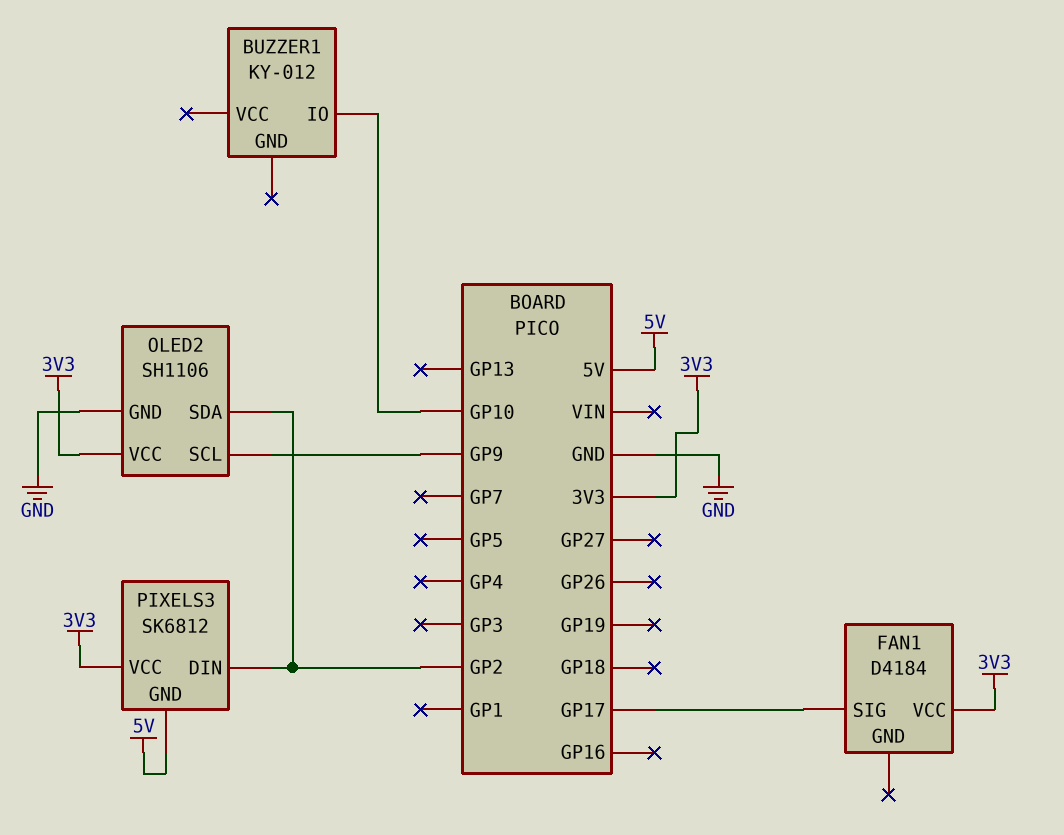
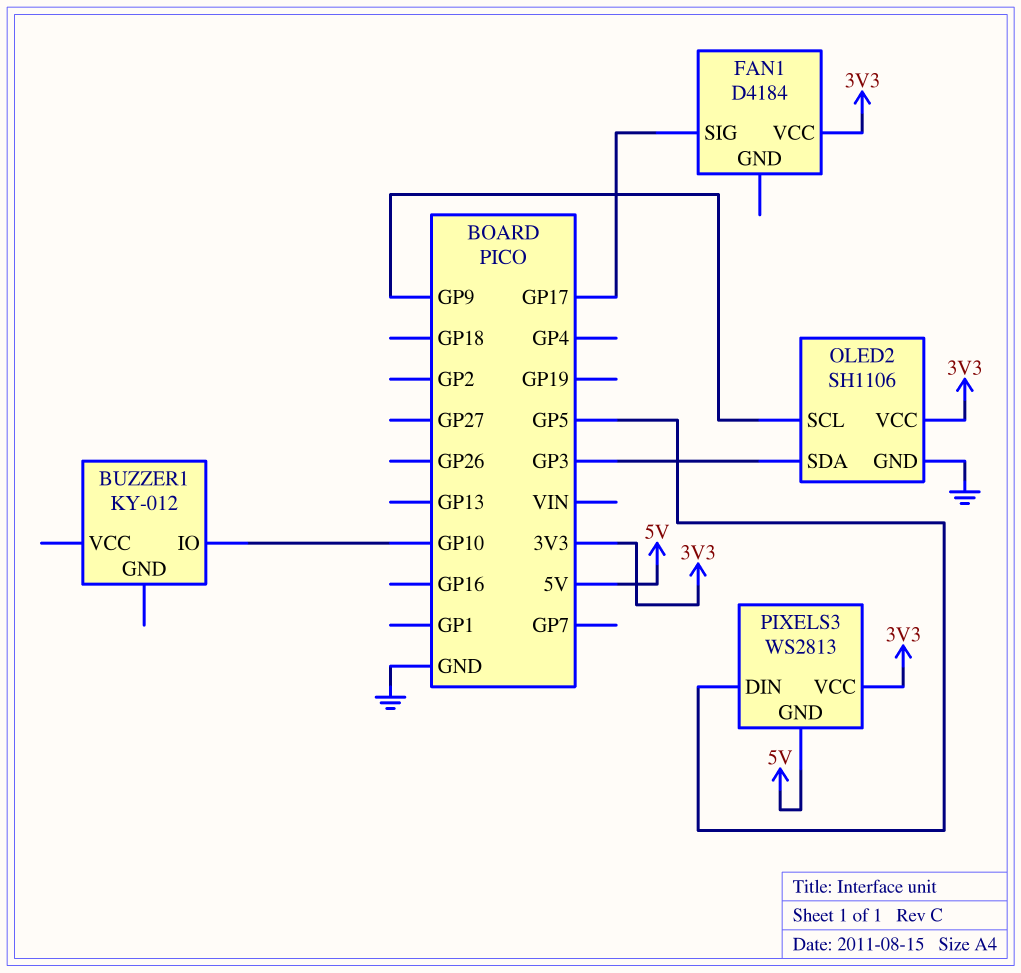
OLED2 pin SDA: GP2 -> GP3
PIXELS3: SK6812 -> WS2813
PIXELS3 pin DIN: GP2 -> GP5

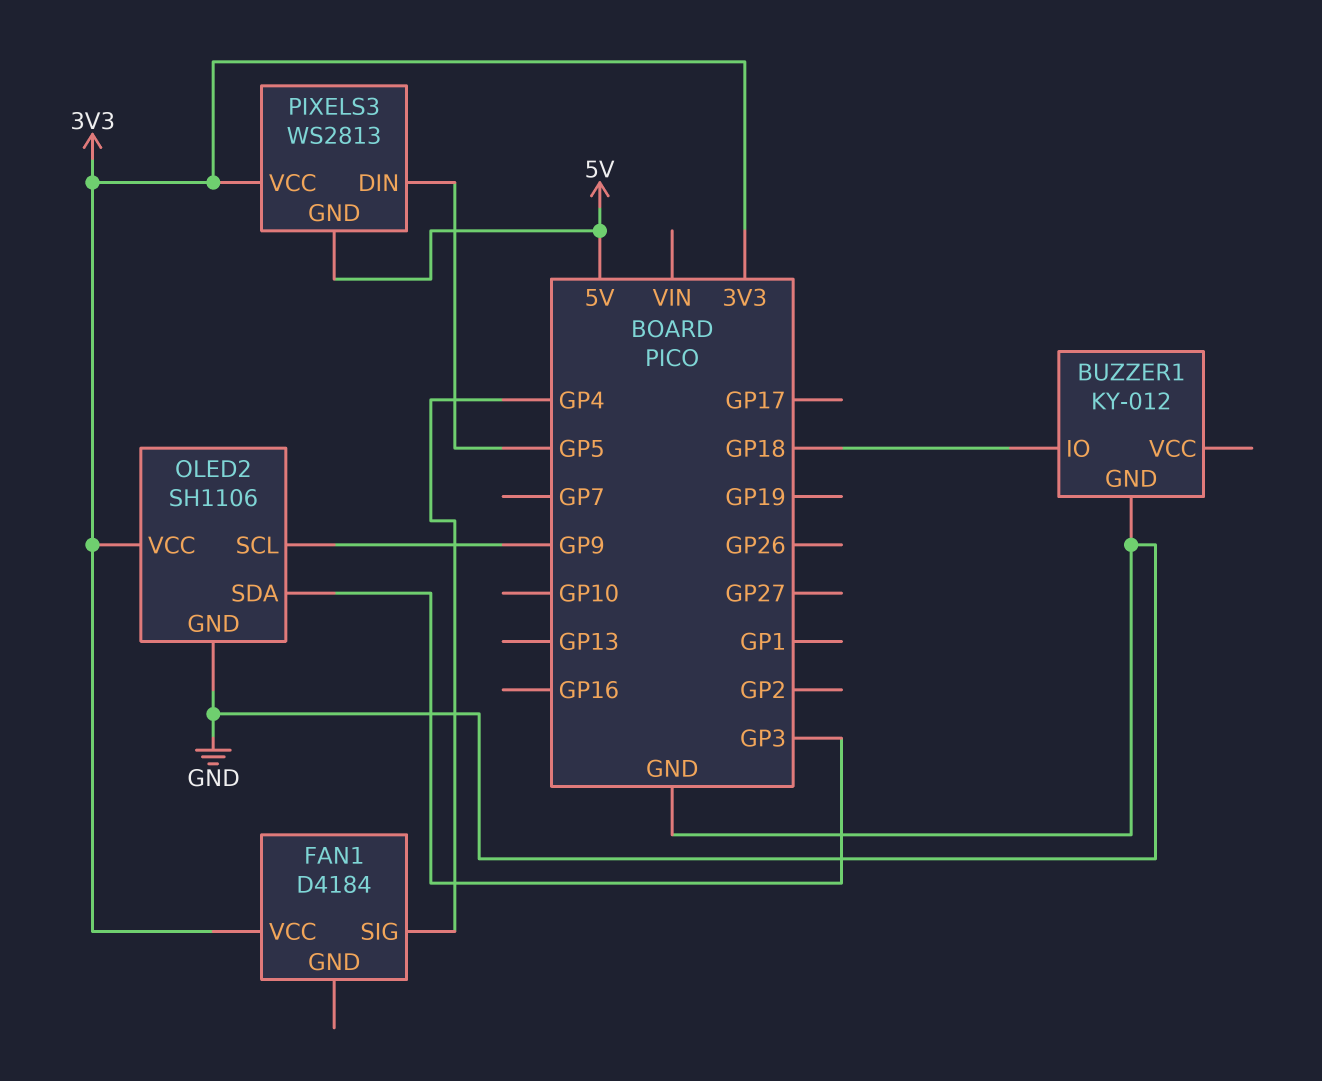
BUZZER1 pin GND: none -> GND
BUZZER1 pin IO: GP10 -> GP18
FAN1 pin SIG: GP17 -> GP4

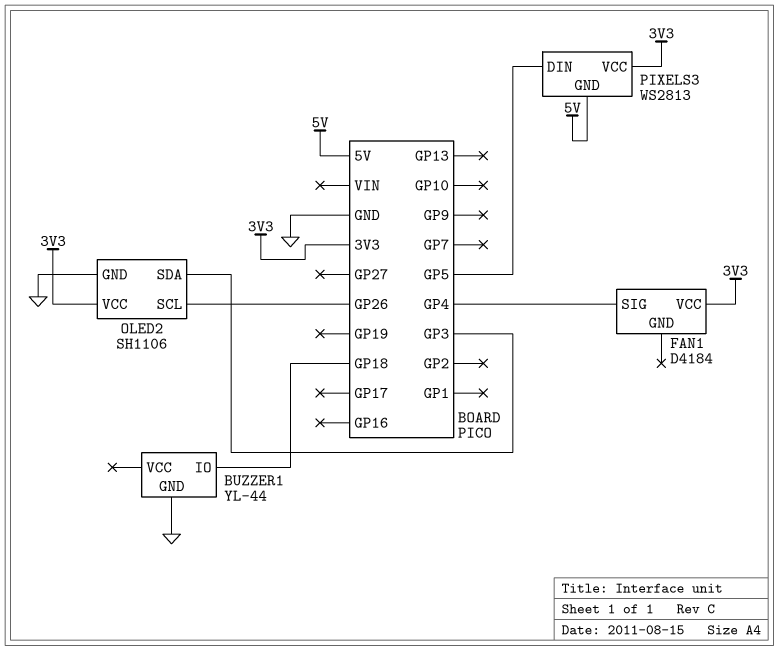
BUZZER1: KY-012 -> YL-44
OLED2 pin SCL: GP9 -> GP26

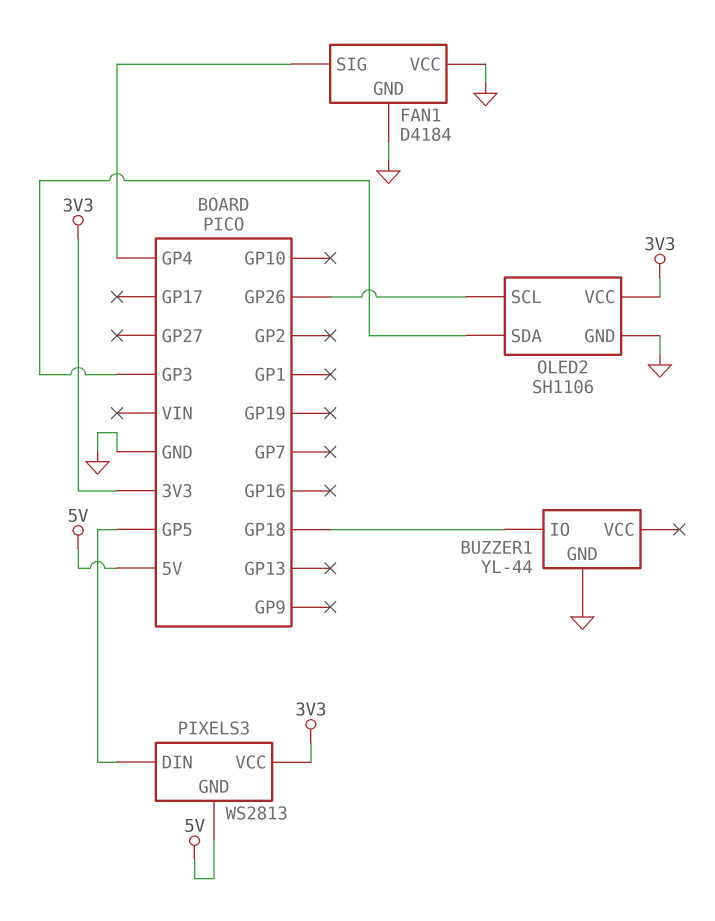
FAN1 pin GND: none -> GND
FAN1 pin VCC: 3V3 -> GND

